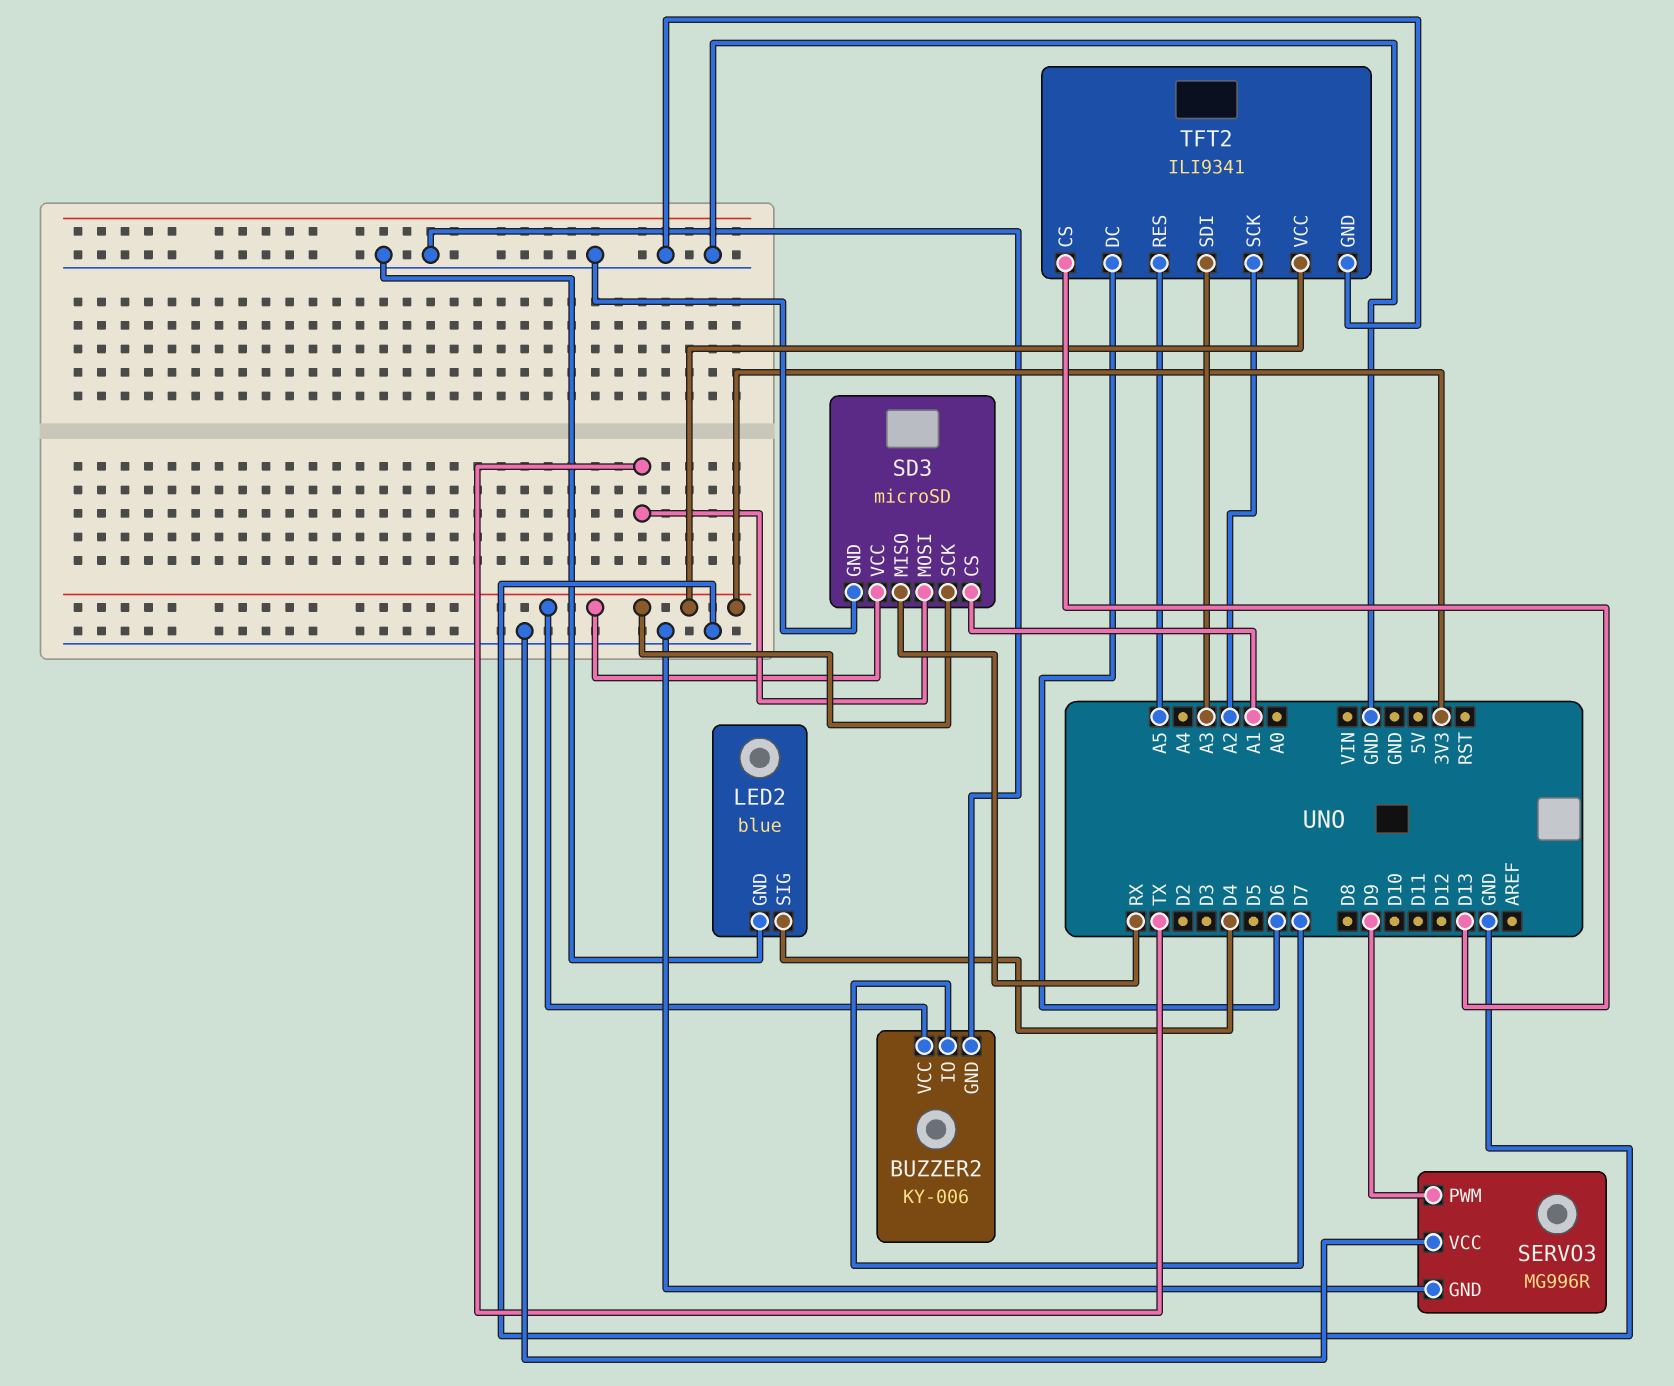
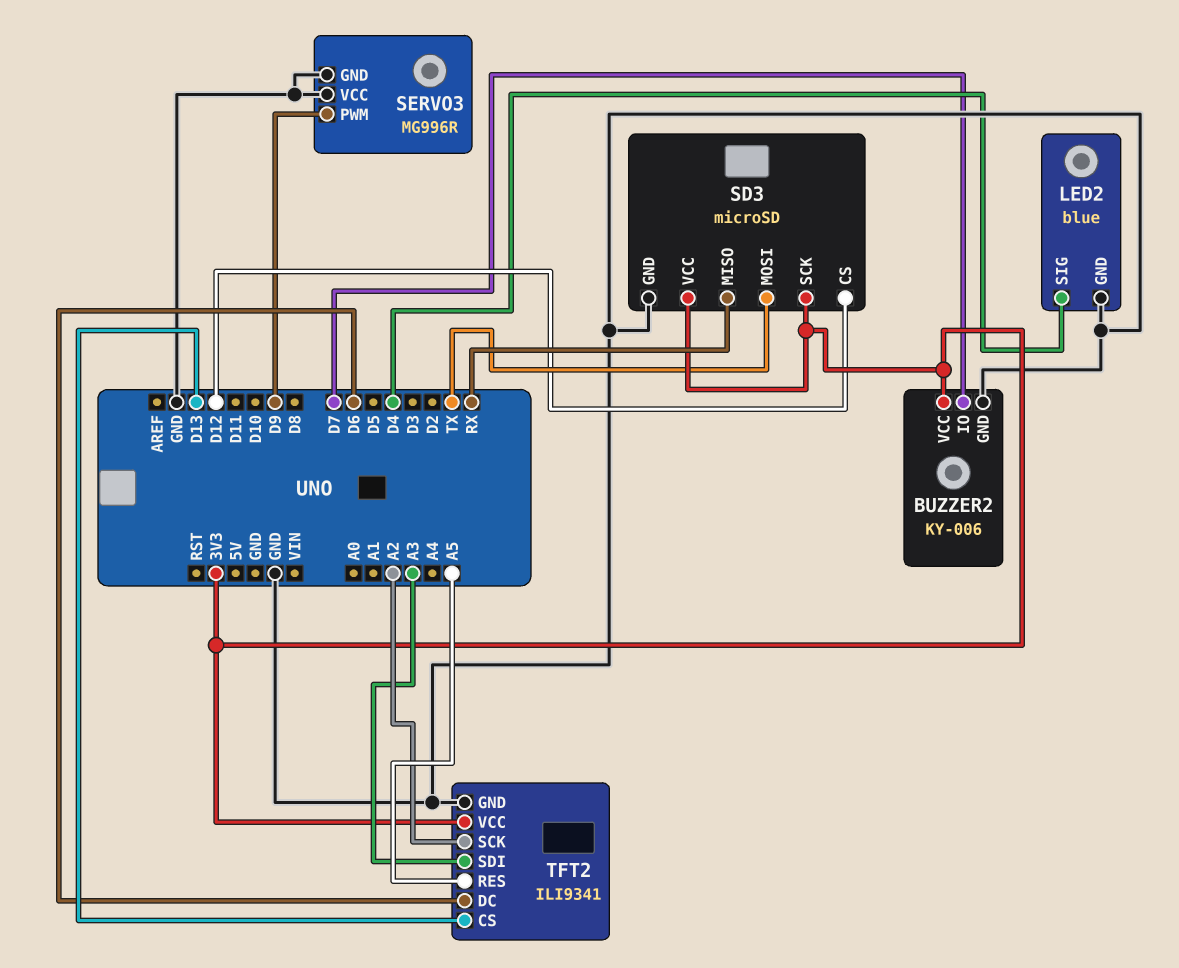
SD3 pin CS: A1 -> D12

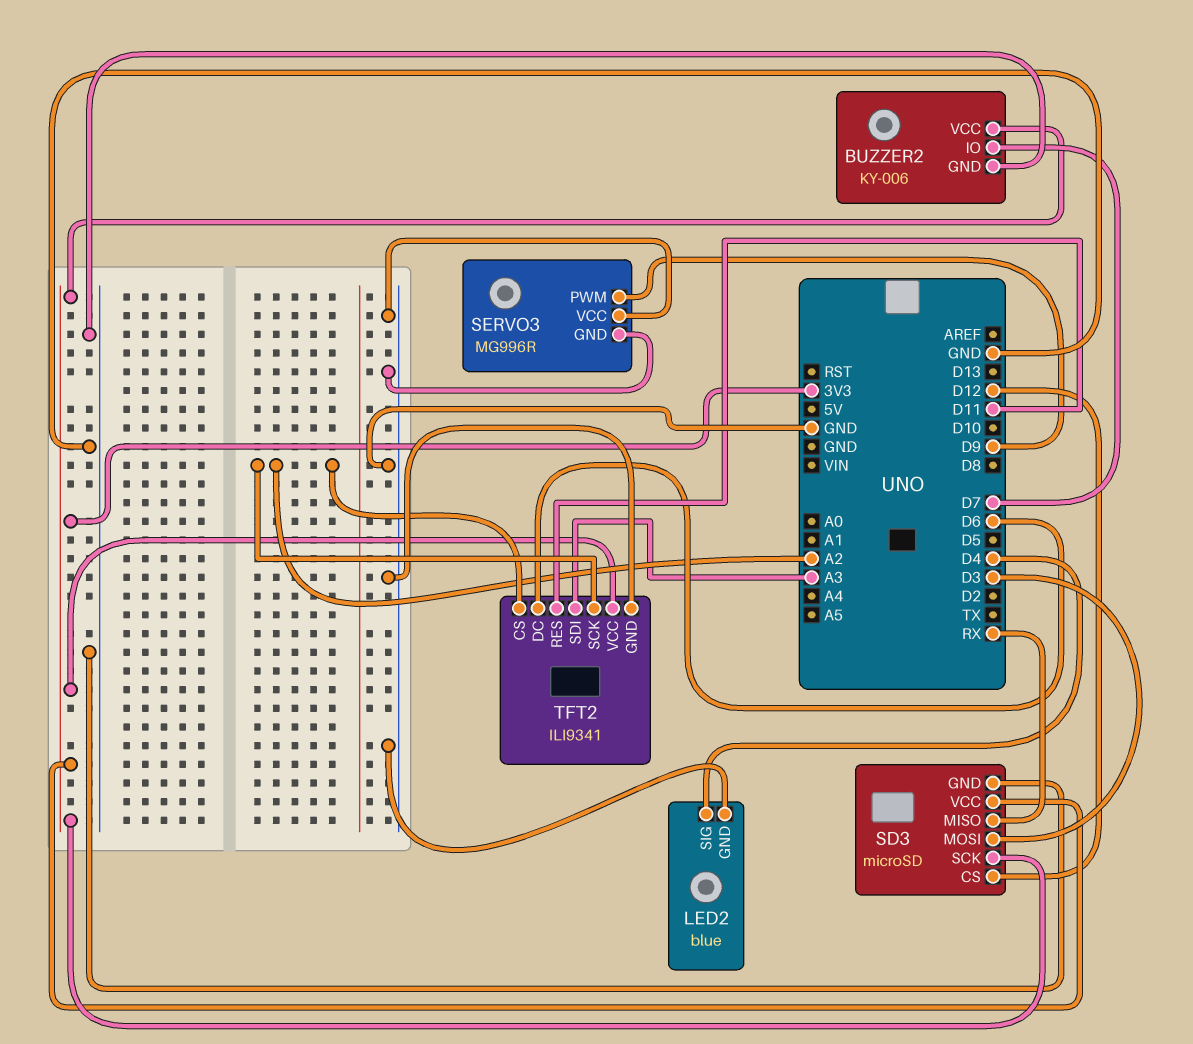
SD3 pin MOSI: TX -> D3
TFT2 pin CS: D13 -> A2
TFT2 pin RES: A5 -> D11

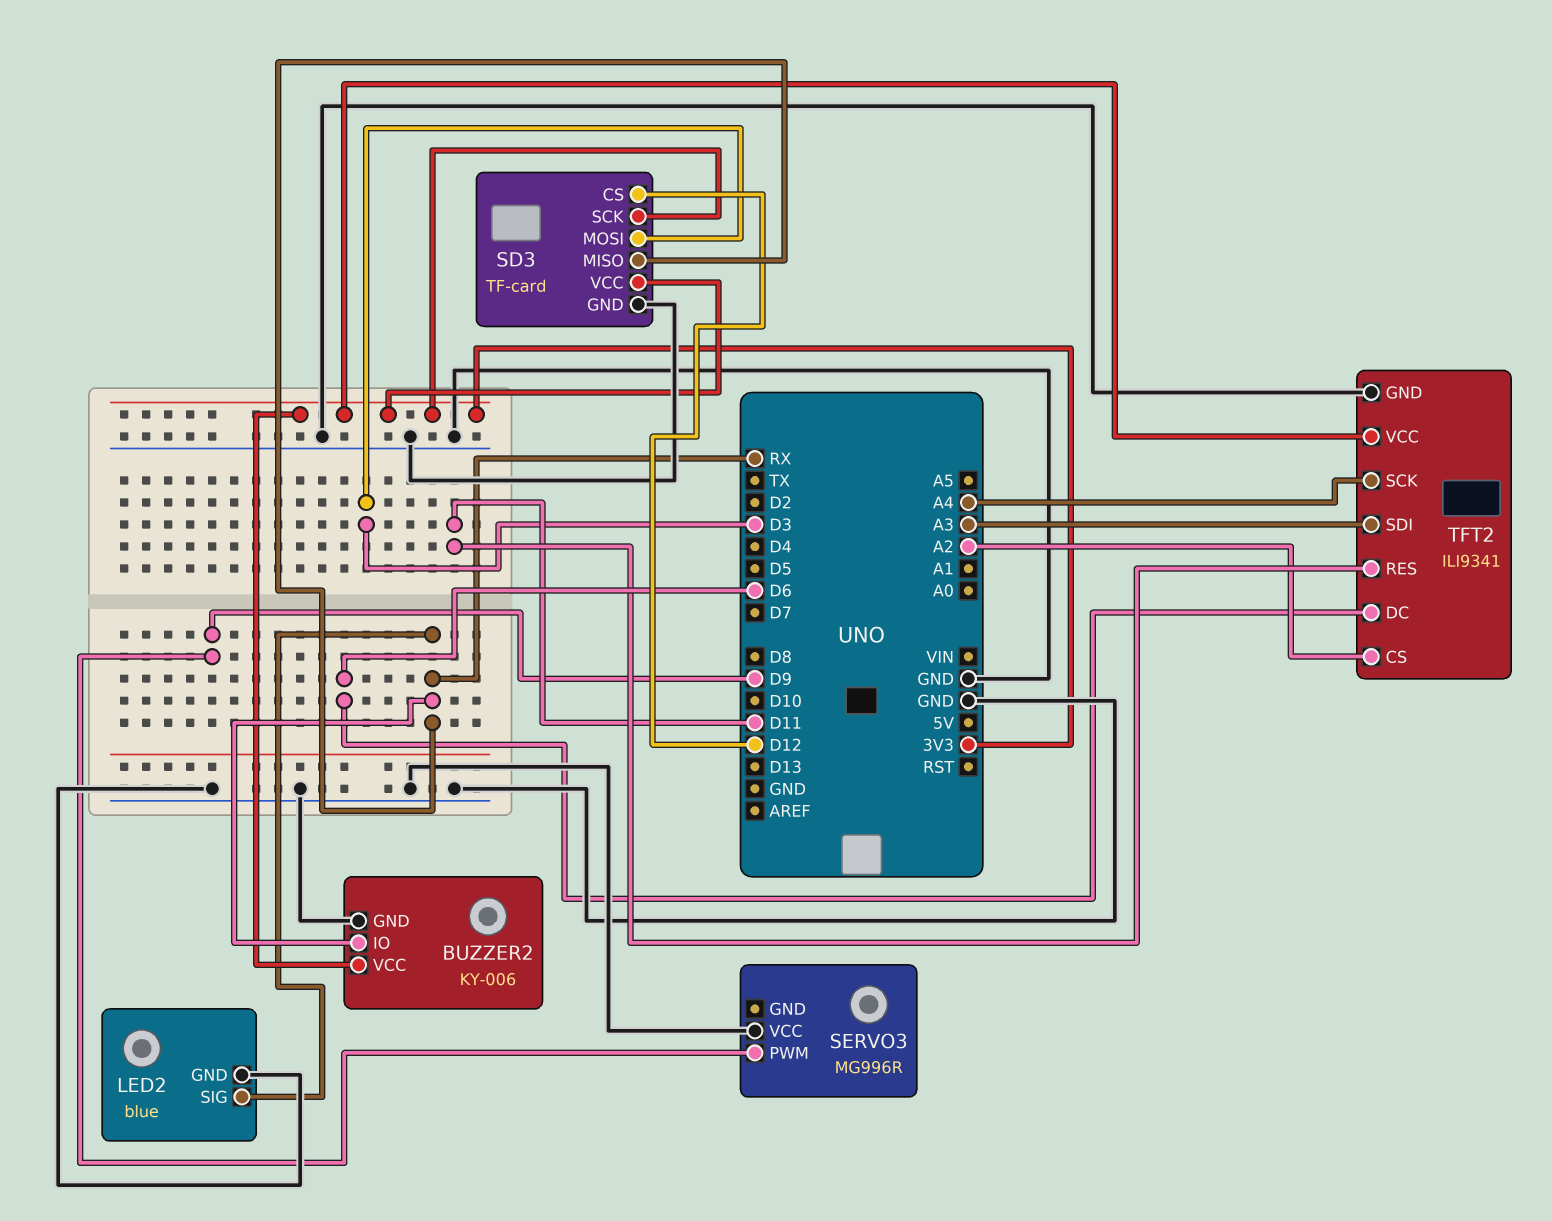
BUZZER2 pin IO: D7 -> RX
LED2 pin SIG: D4 -> RX
SD3: microSD -> TF-card
SERVO3 pin GND: GND -> none
TFT2 pin SCK: A2 -> A4

